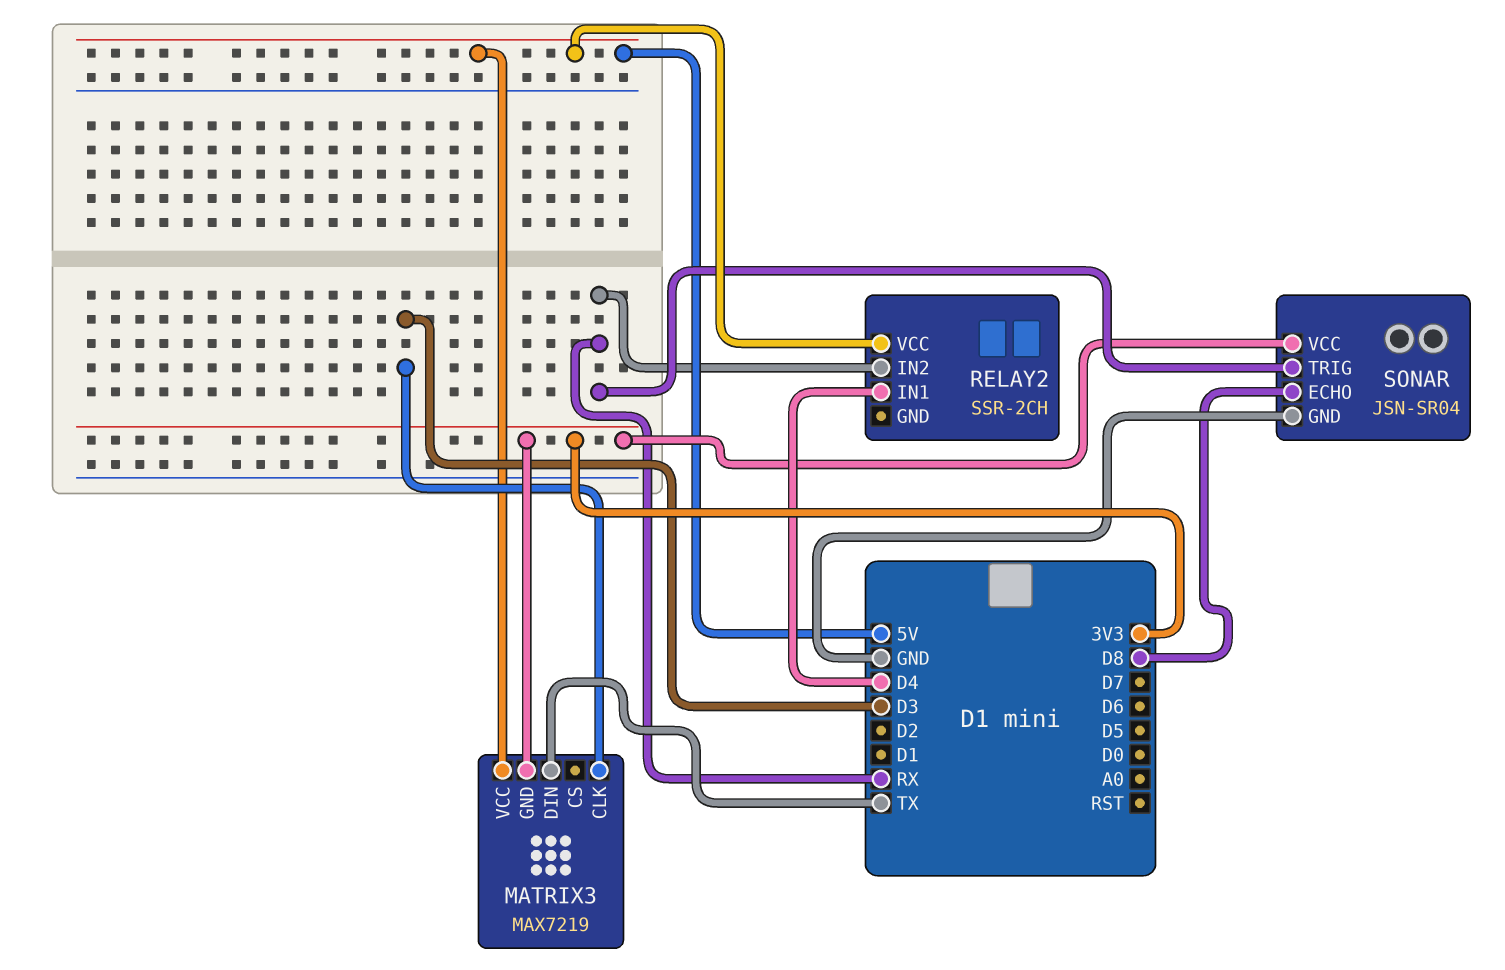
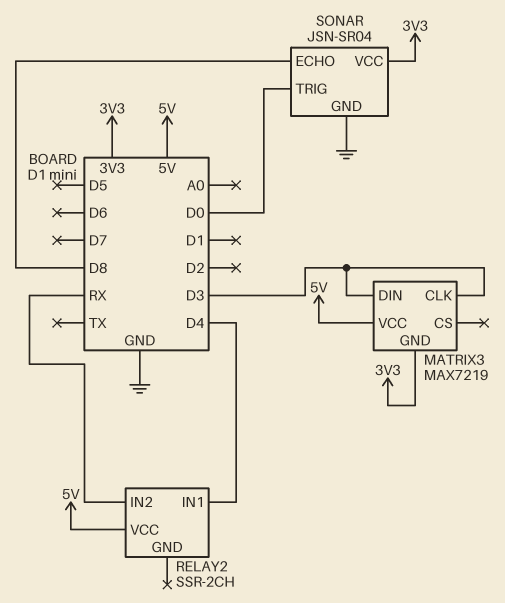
MATRIX3 pin DIN: TX -> D3
SONAR pin TRIG: RX -> D0

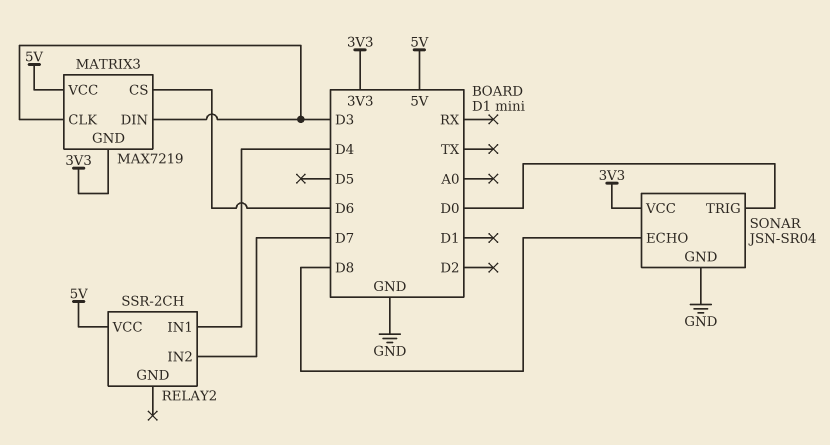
MATRIX3 pin CS: none -> D6
RELAY2 pin IN2: RX -> D7

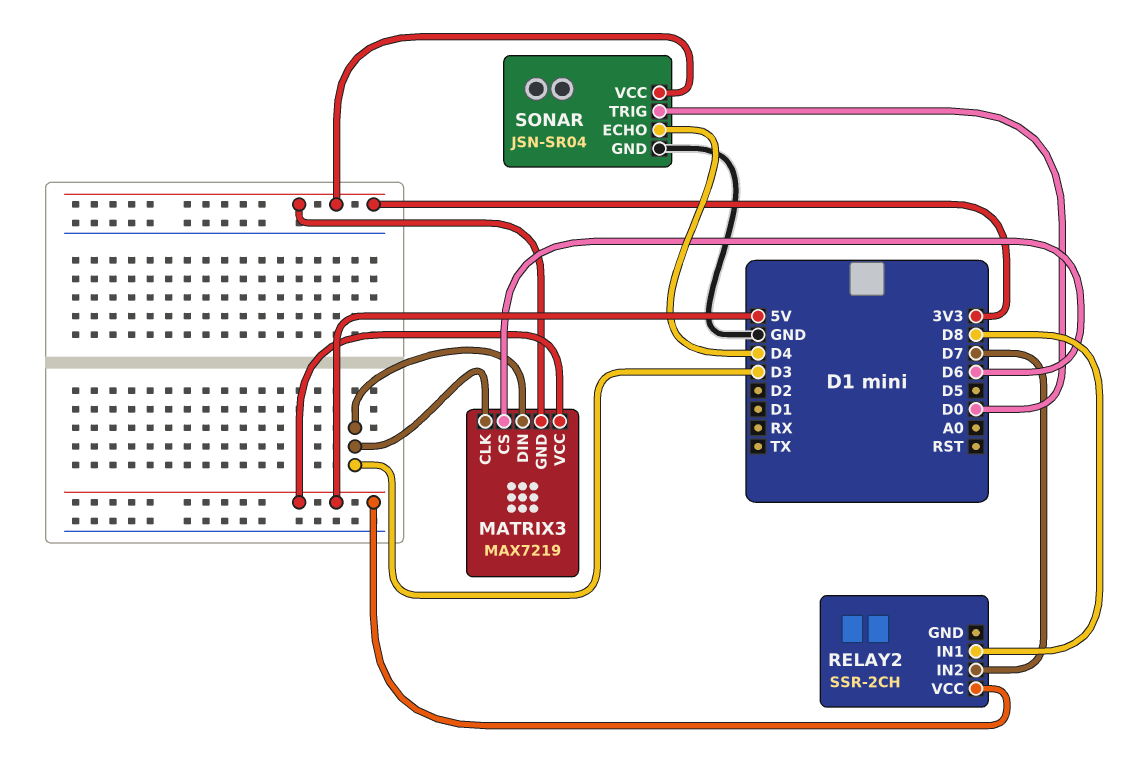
RELAY2 pin IN1: D4 -> D8
SONAR pin ECHO: D8 -> D4

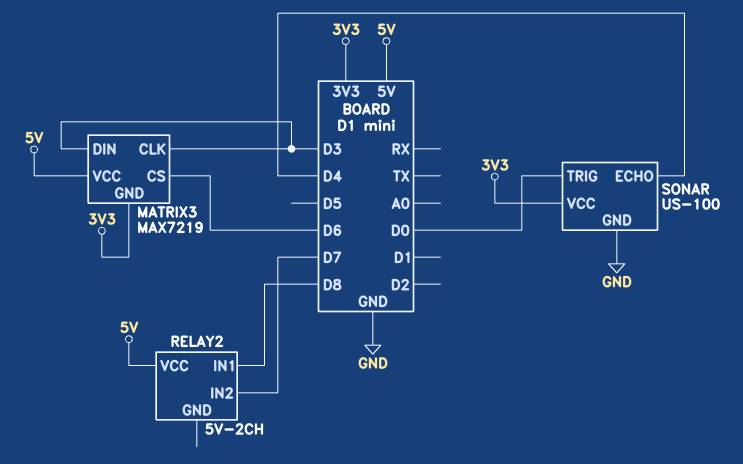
RELAY2: SSR-2CH -> 5V-2CH
SONAR: JSN-SR04 -> US-100

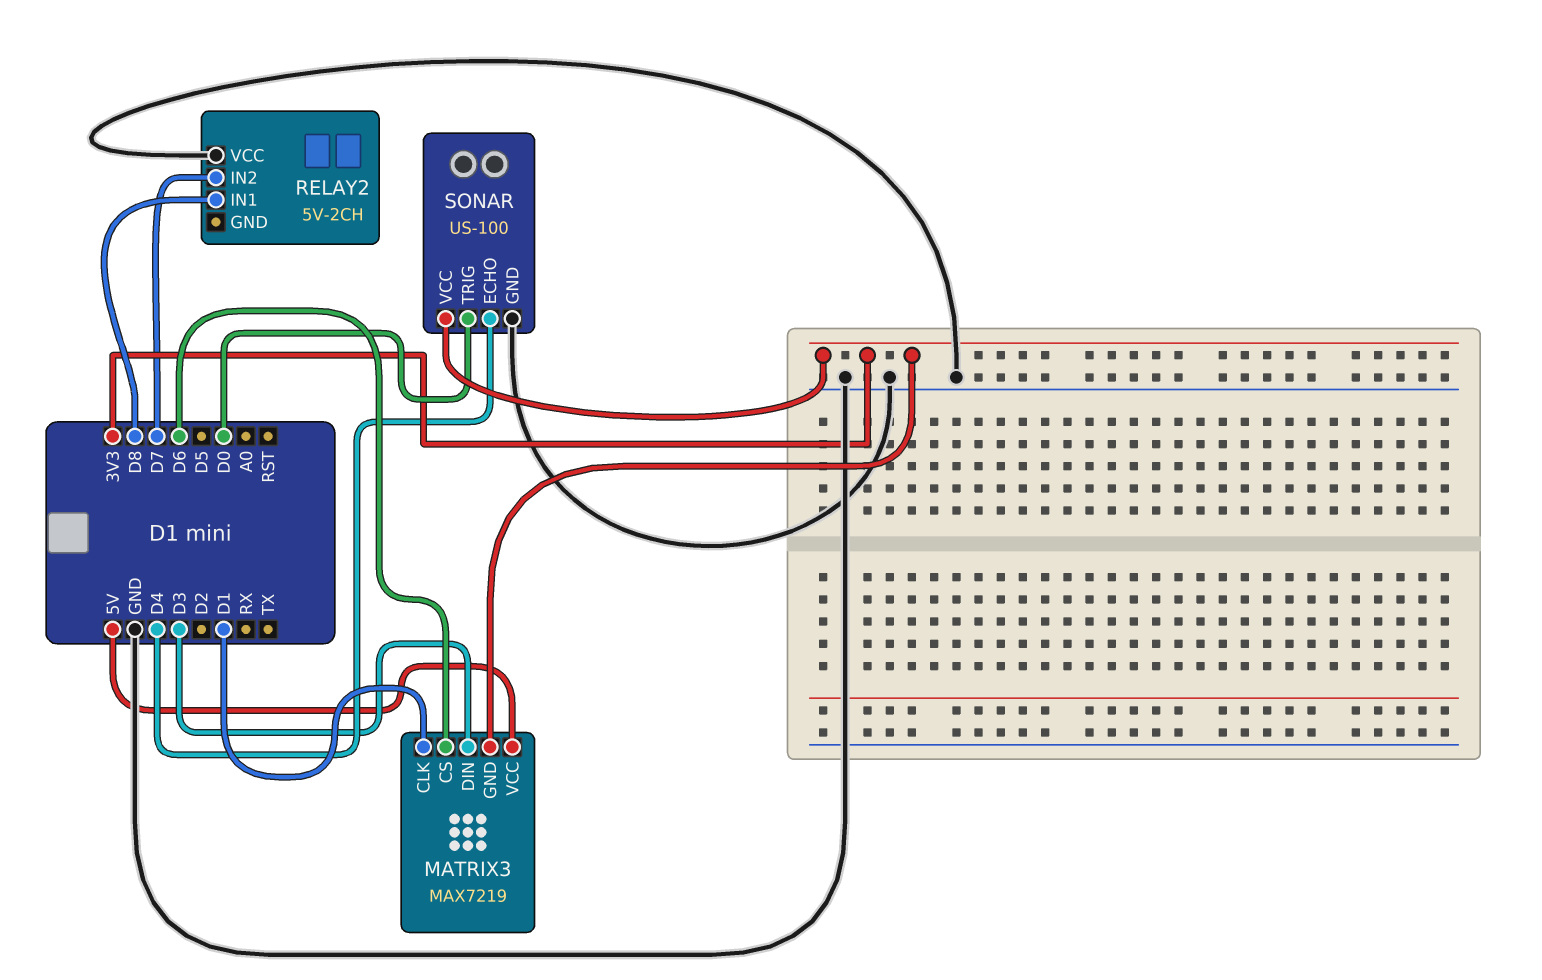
MATRIX3 pin CLK: D3 -> D1
RELAY2 pin VCC: 5V -> GND

